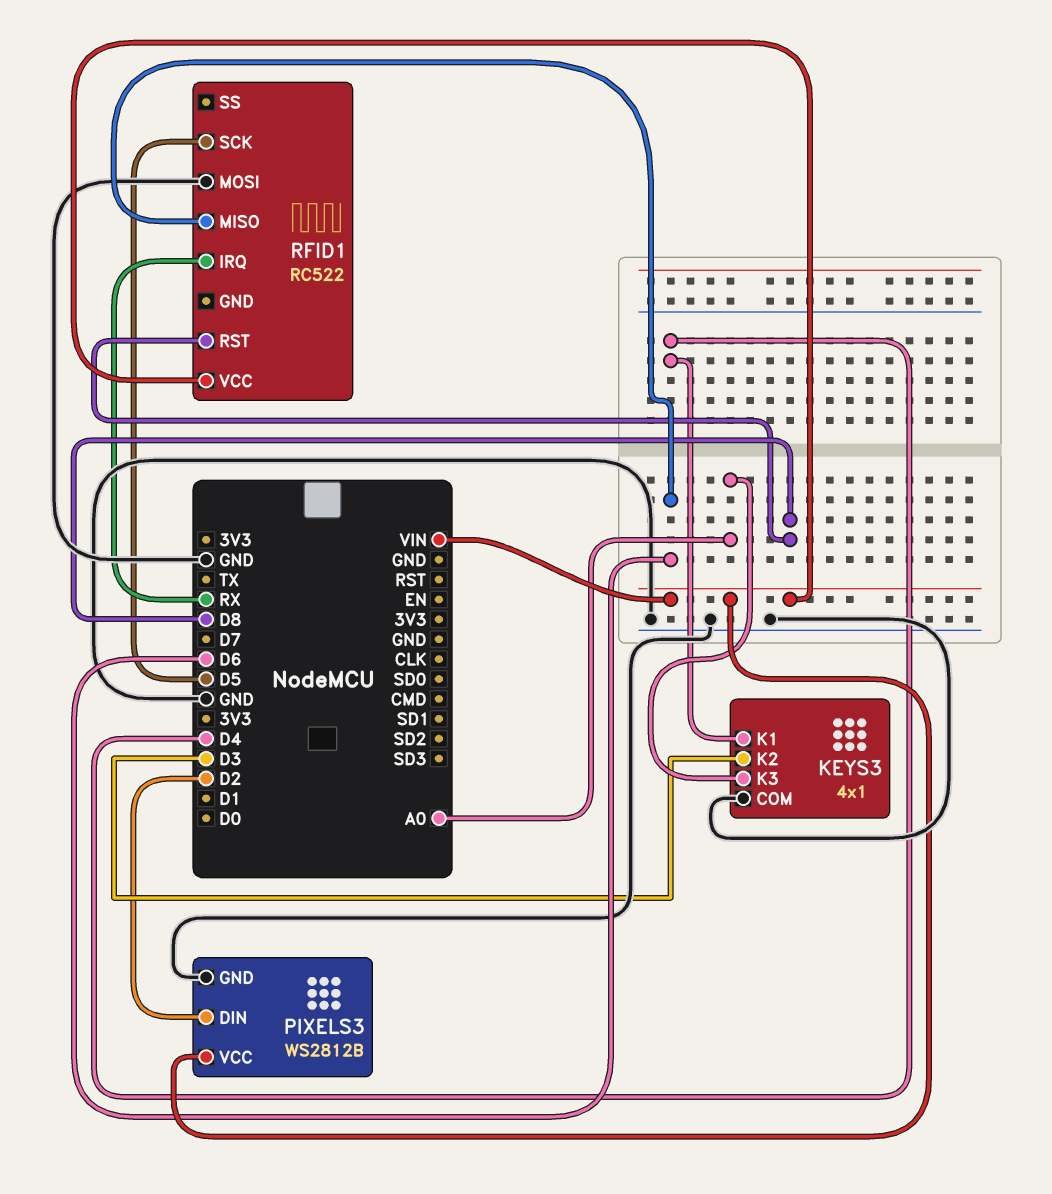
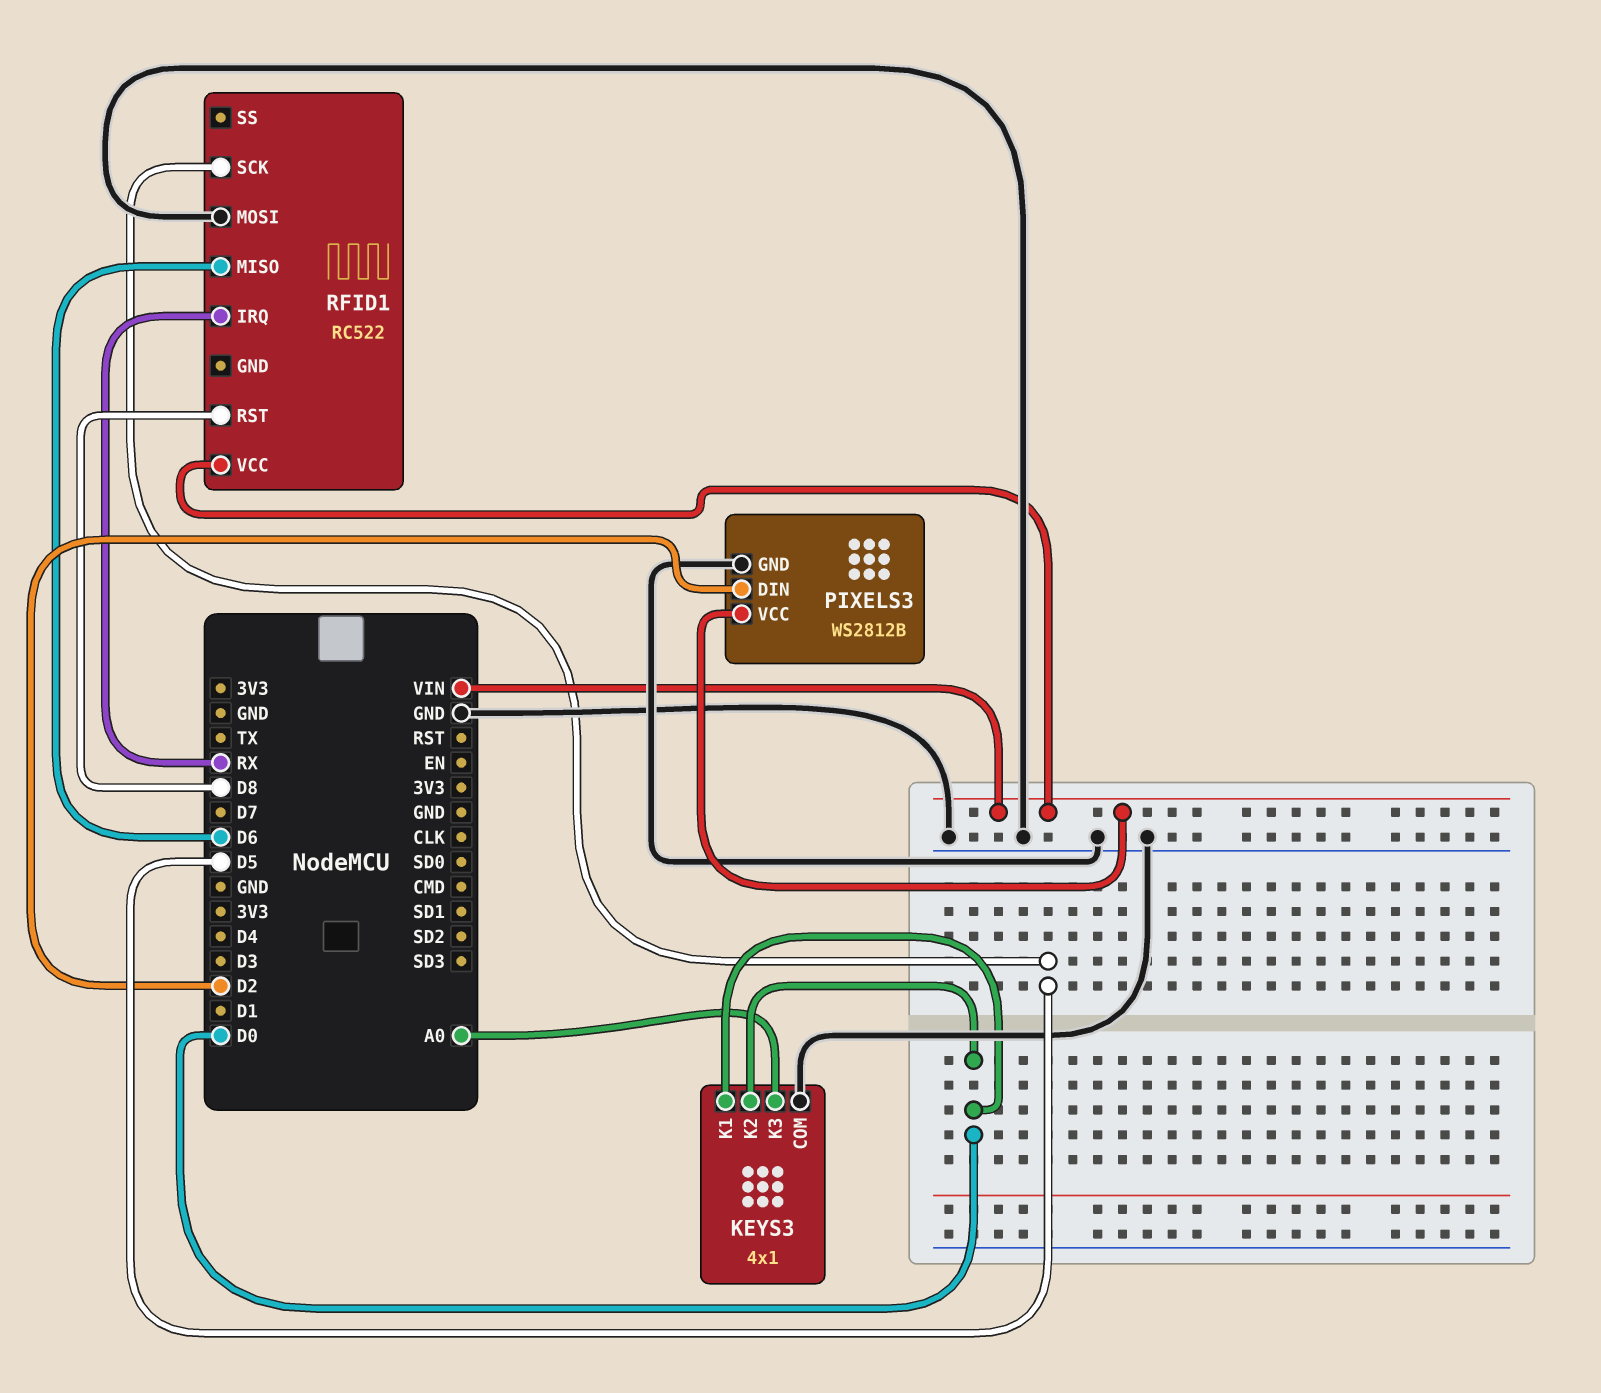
KEYS3 pin K1: D4 -> D0
KEYS3 pin K2: D3 -> D0

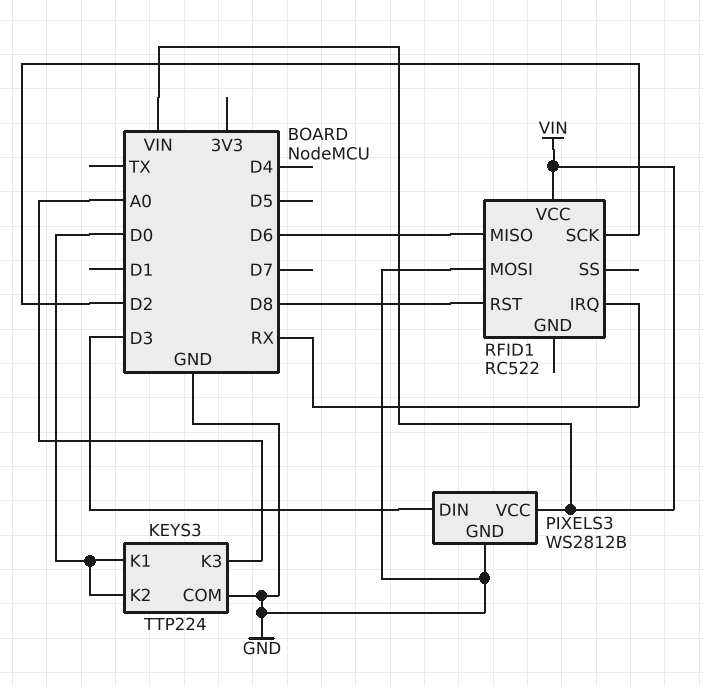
KEYS3: 4x1 -> TTP224
PIXELS3 pin DIN: D2 -> D3
RFID1 pin SCK: D5 -> D2

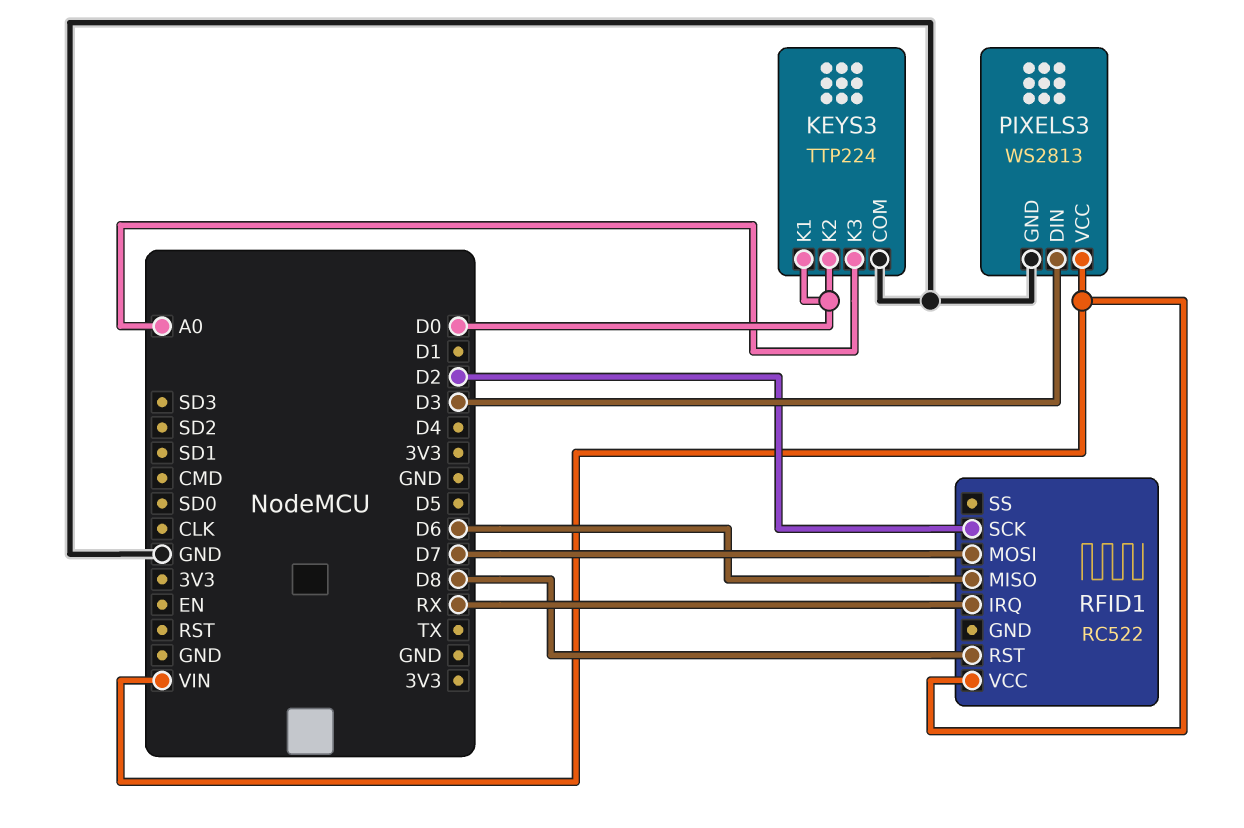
PIXELS3: WS2812B -> WS2813
RFID1 pin MOSI: GND -> D7

